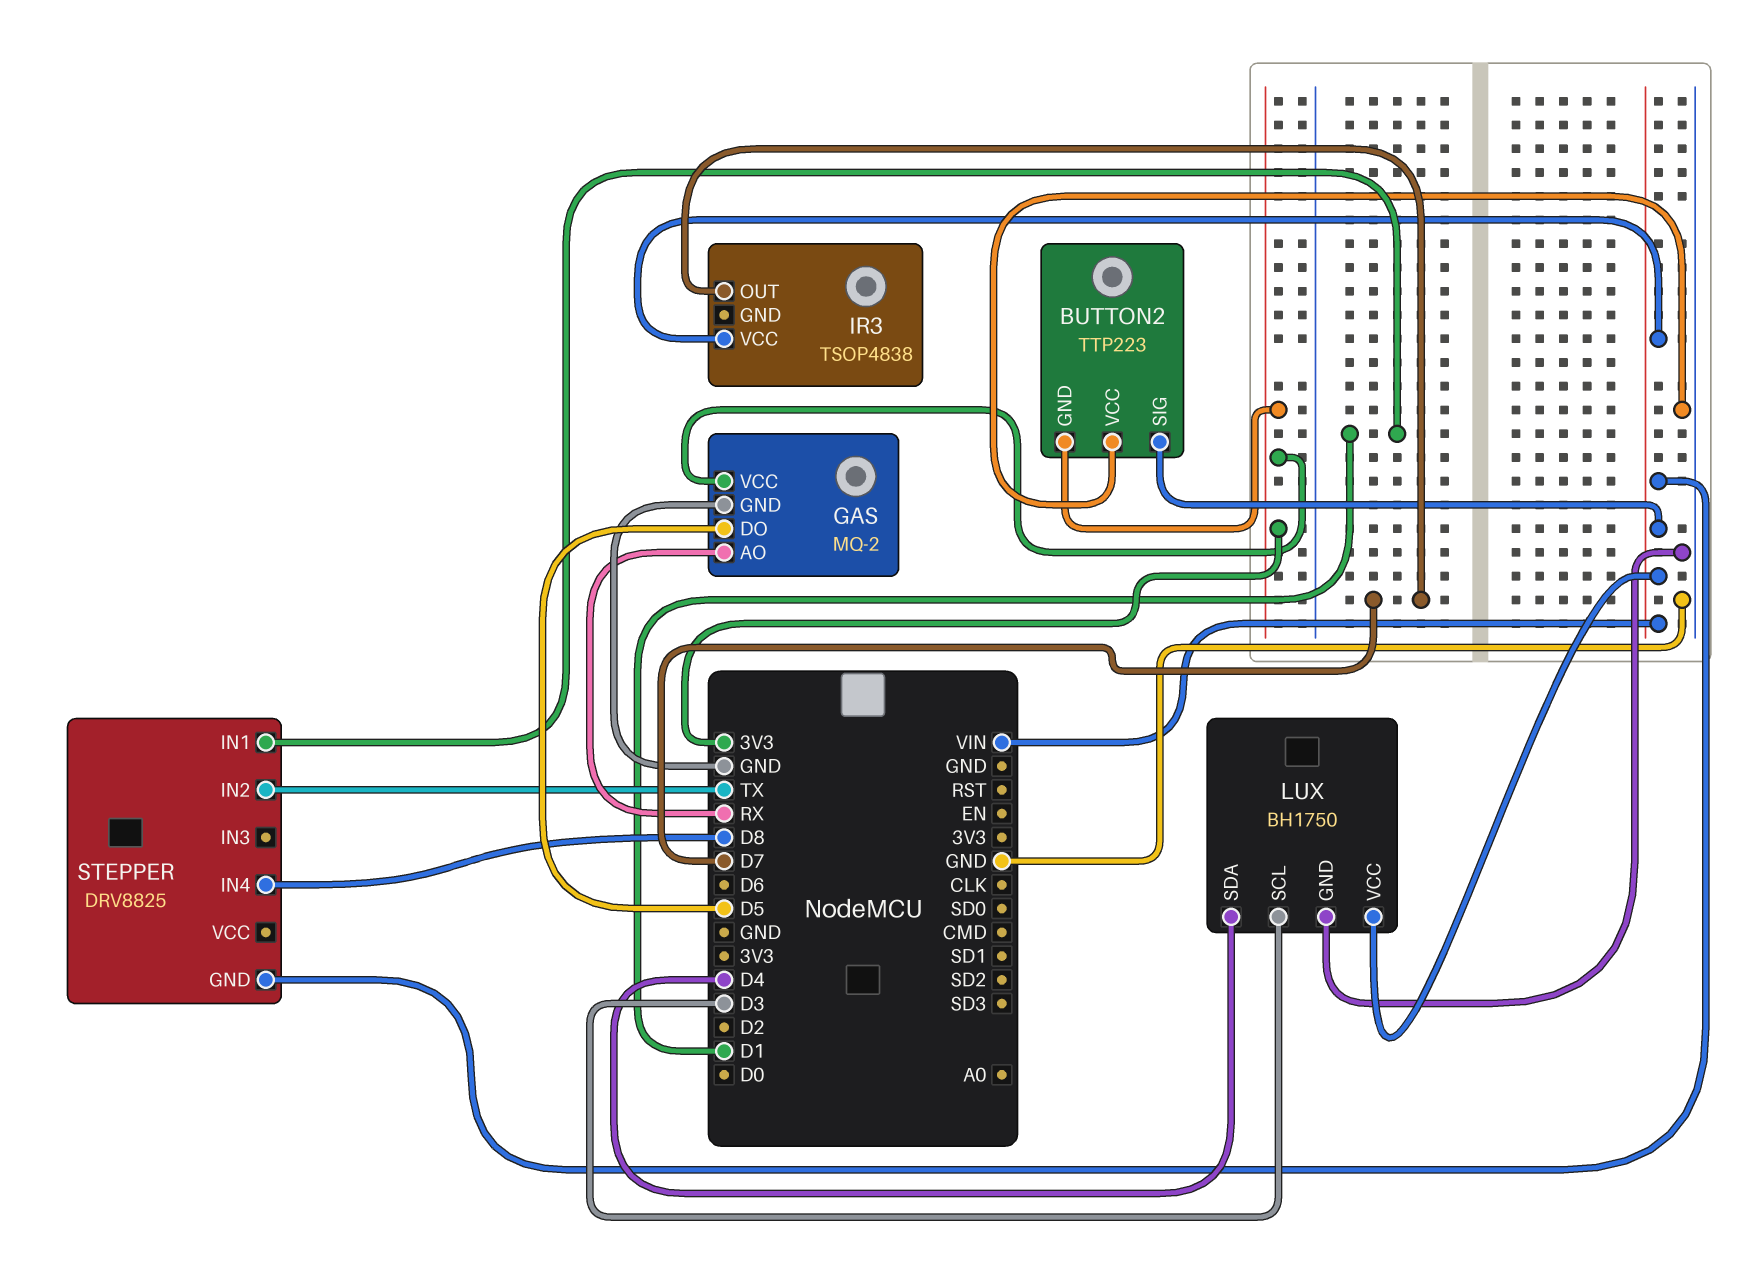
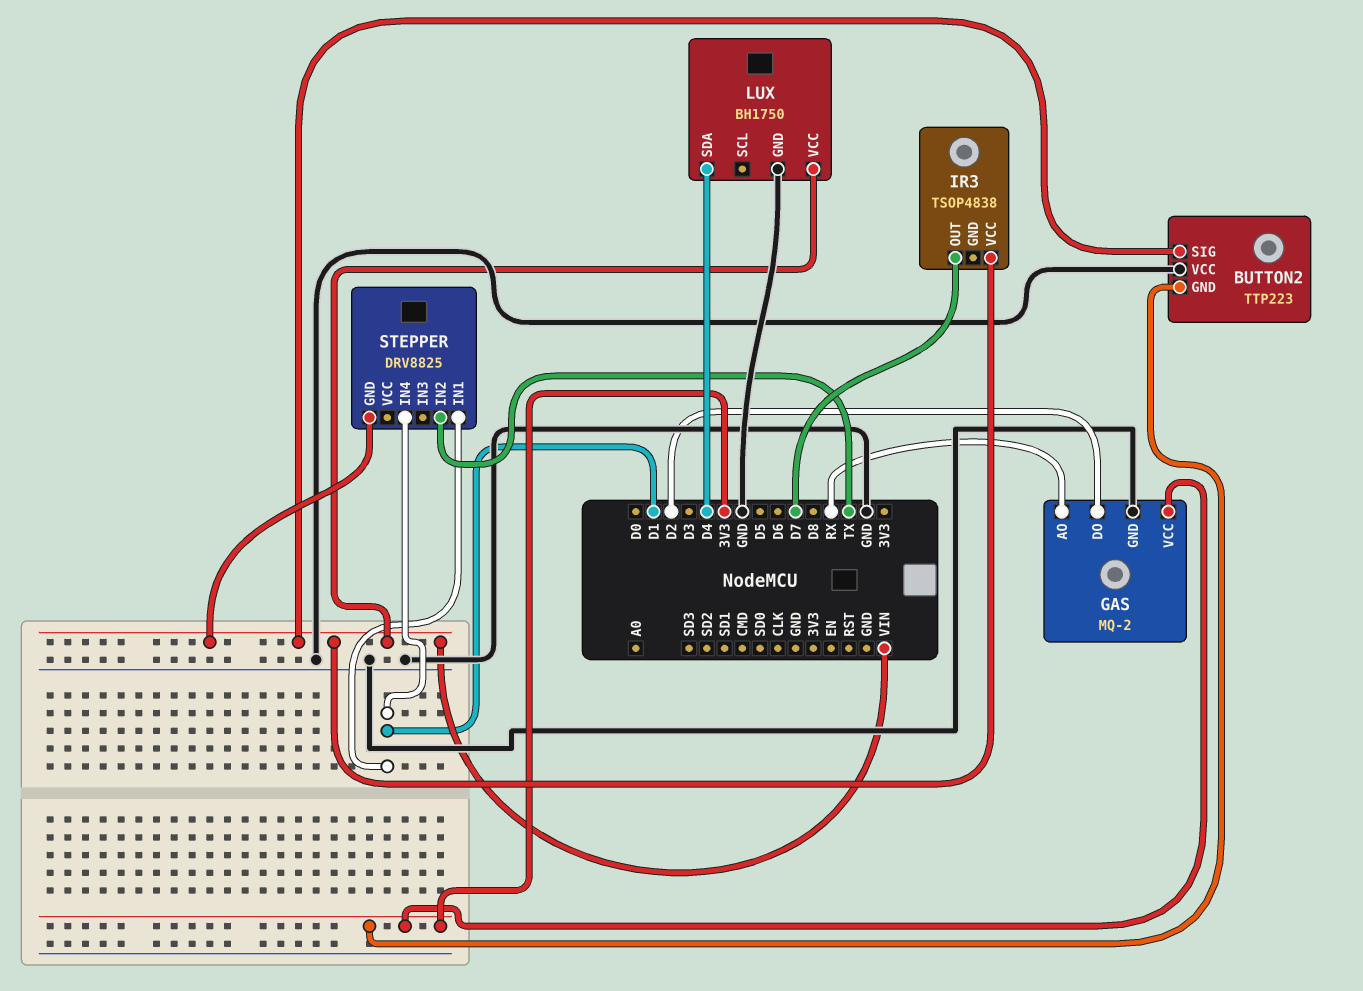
GAS pin DO: D5 -> D2
LUX pin SCL: D3 -> none
STEPPER pin IN4: D8 -> D1

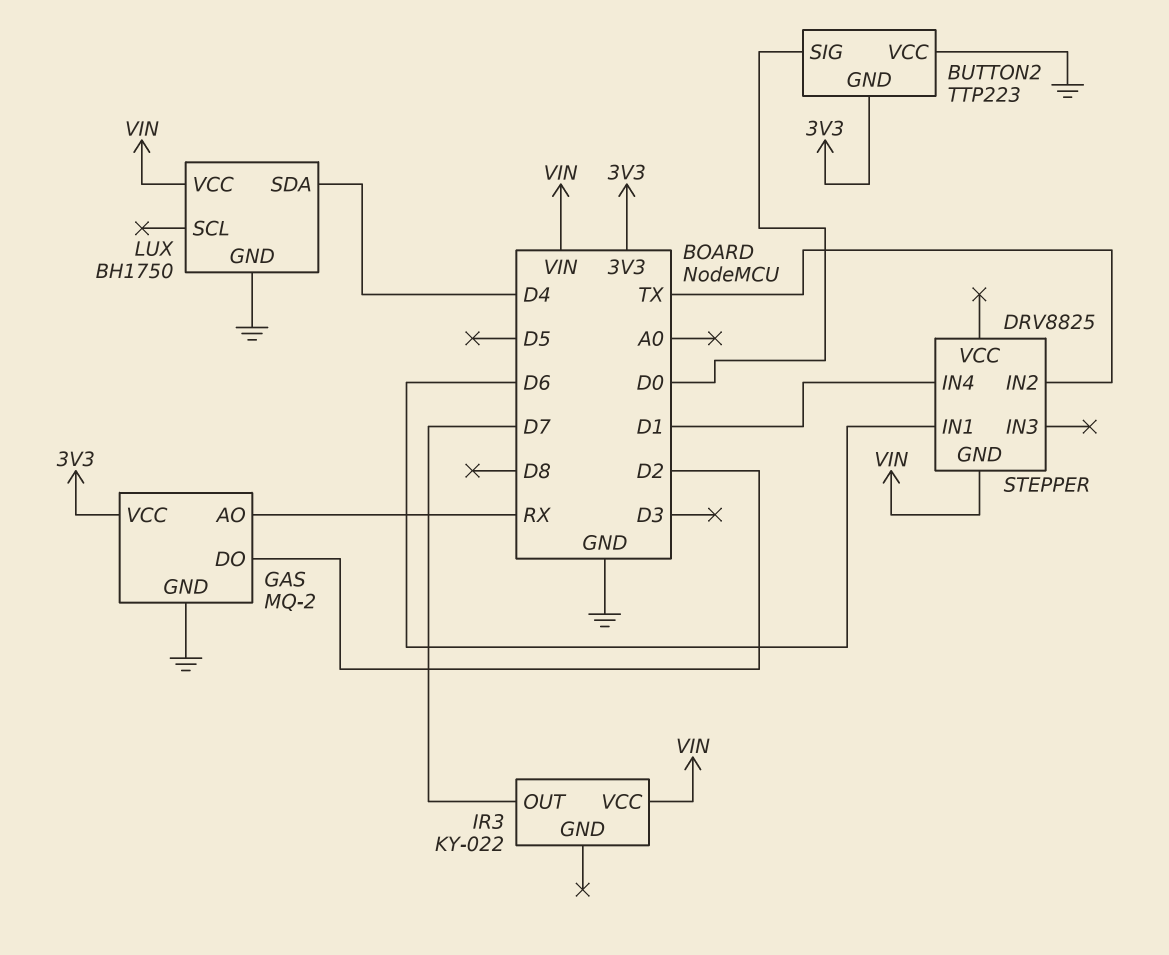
BUTTON2 pin SIG: VIN -> D0
IR3: TSOP4838 -> KY-022
STEPPER pin IN1: D1 -> D6

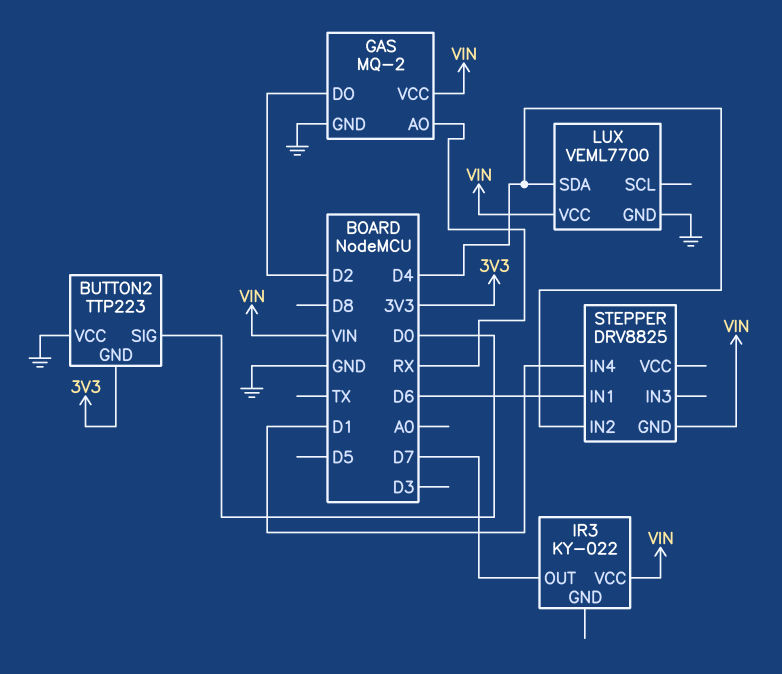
GAS pin VCC: 3V3 -> VIN
LUX: BH1750 -> VEML7700
STEPPER pin IN2: TX -> D4

